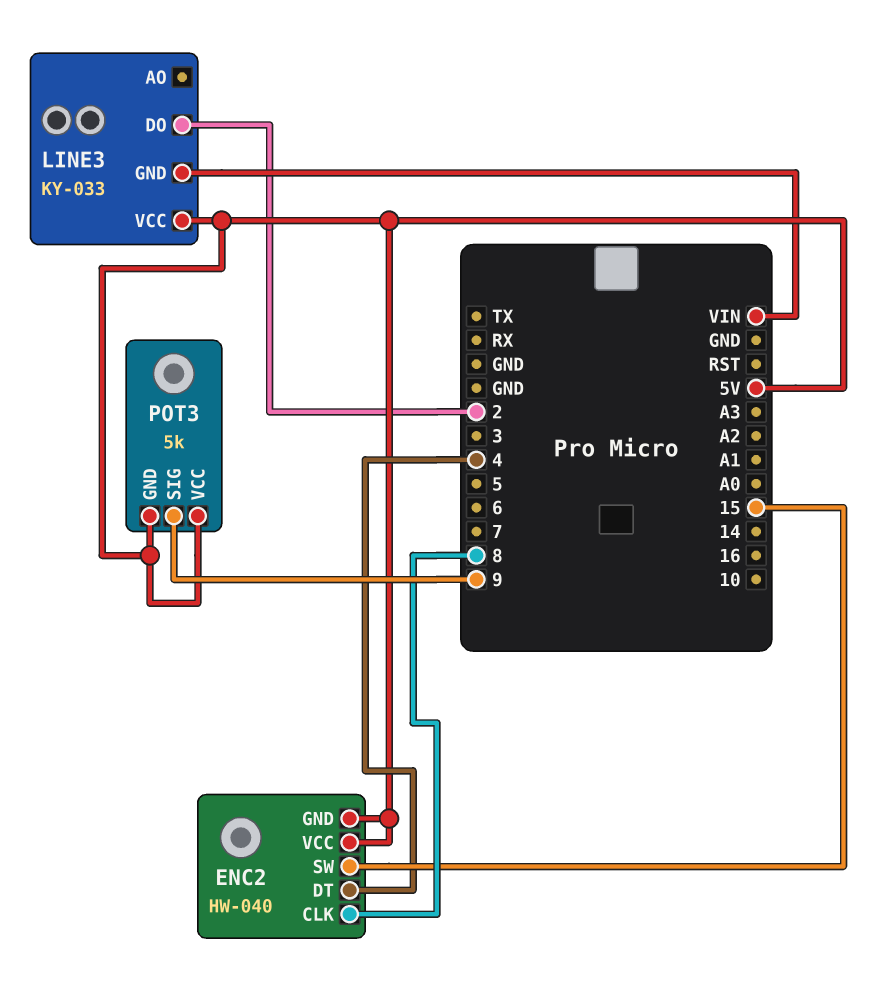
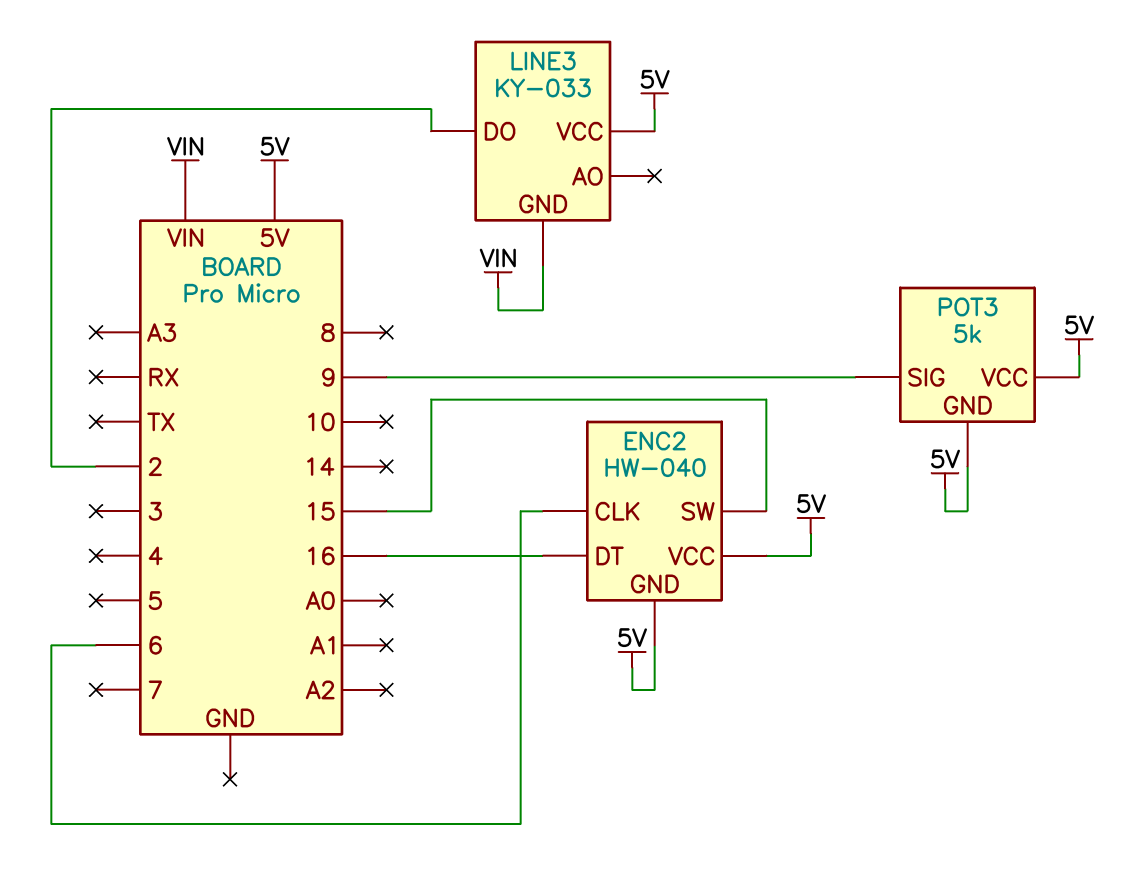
ENC2 pin CLK: 8 -> 6
ENC2 pin DT: 4 -> 16

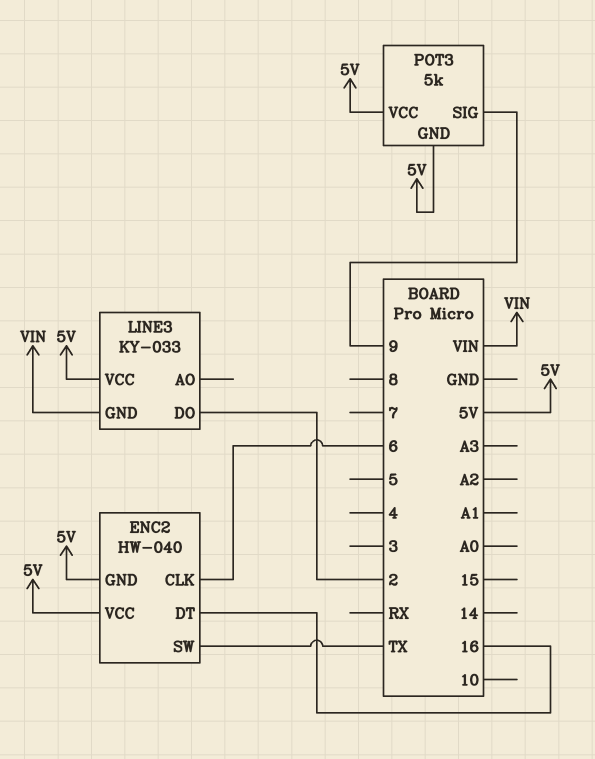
ENC2 pin SW: 15 -> TX

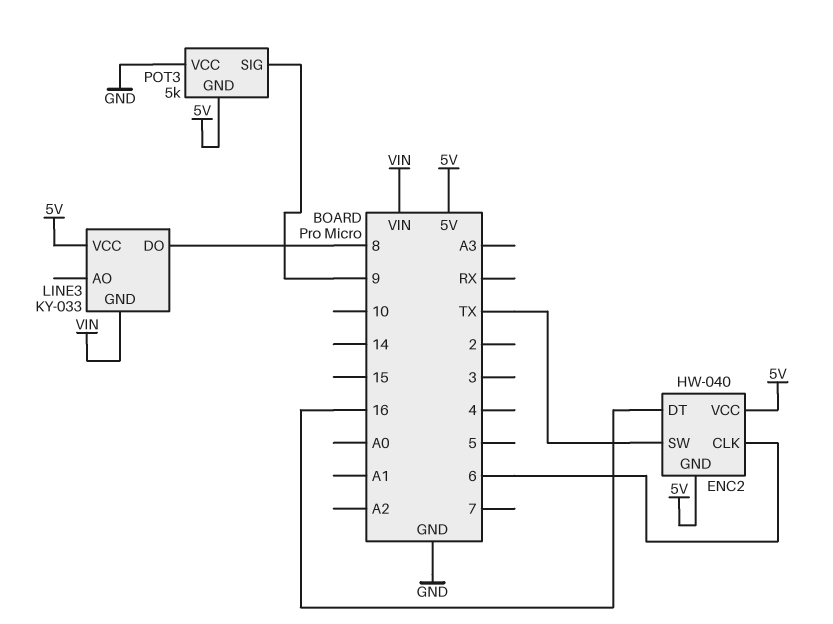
LINE3 pin DO: 2 -> 8
POT3 pin VCC: 5V -> GND

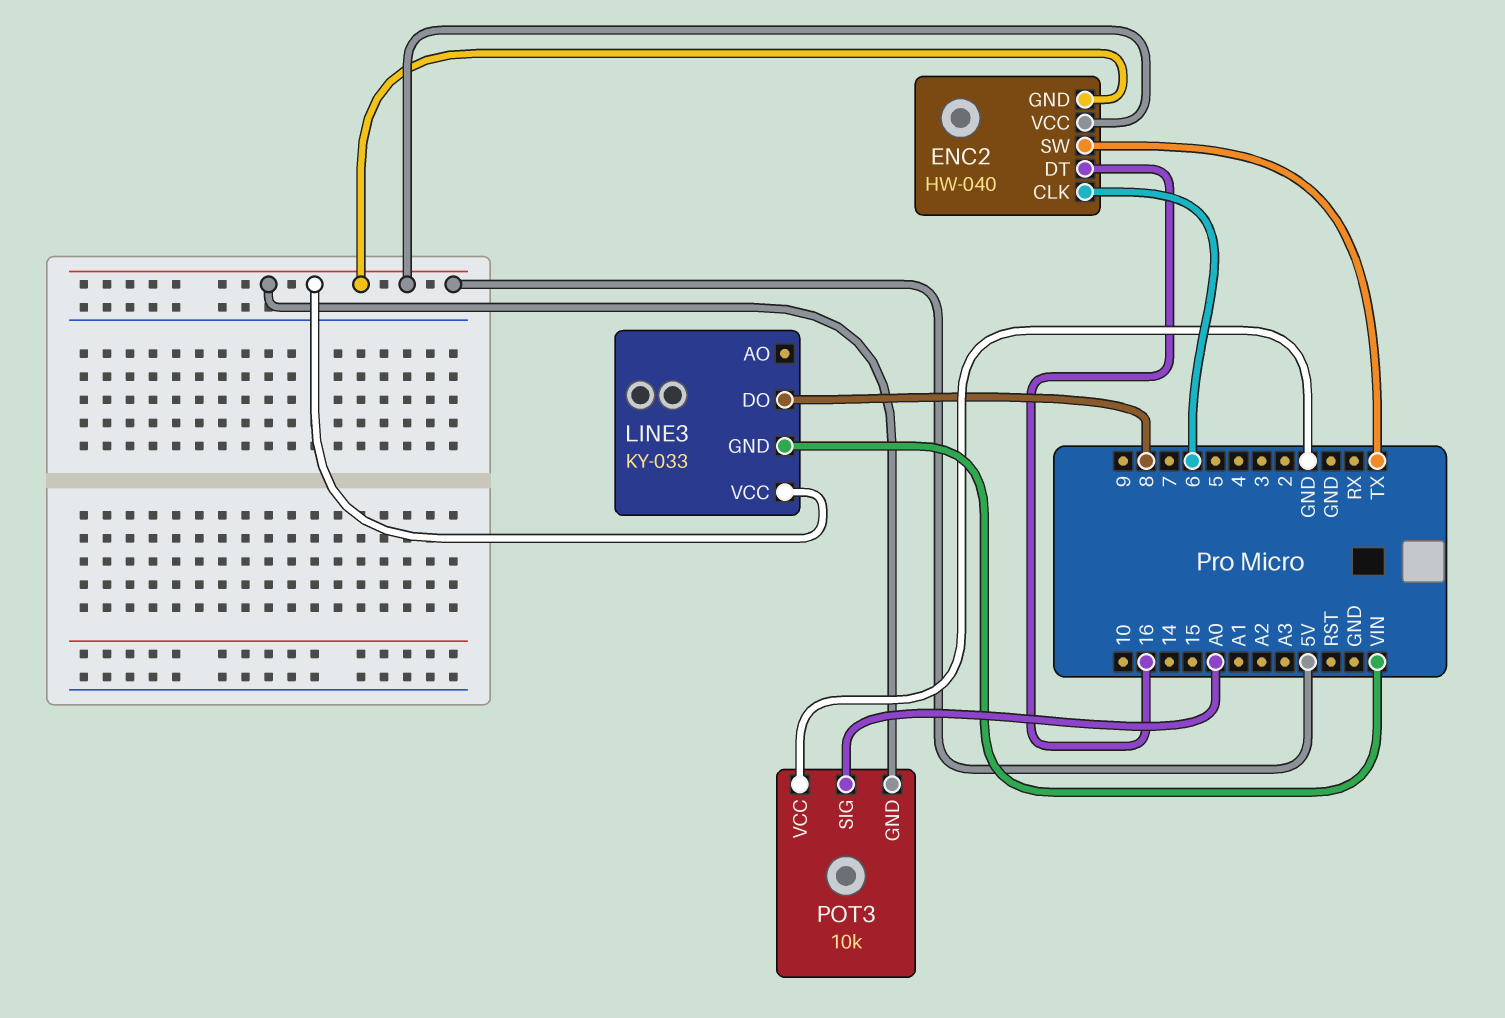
POT3: 5k -> 10k
POT3 pin SIG: 9 -> A0

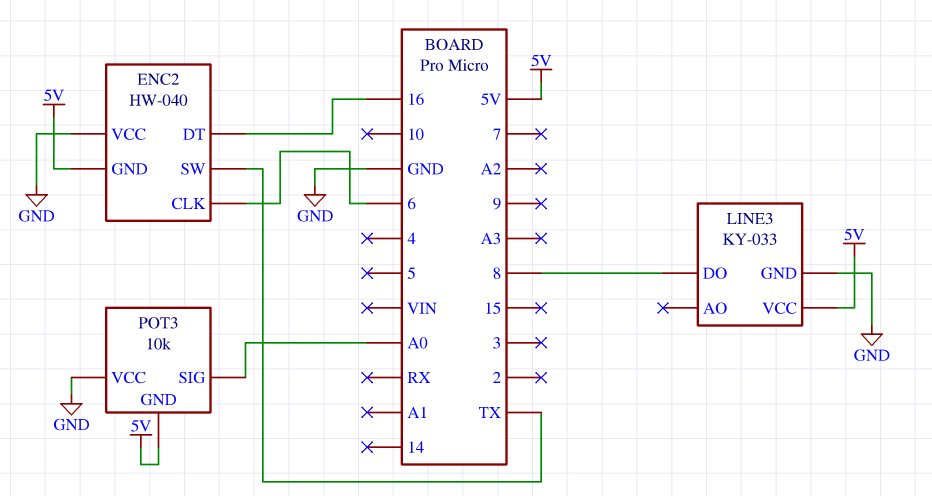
ENC2 pin VCC: 5V -> GND
LINE3 pin GND: VIN -> GND

